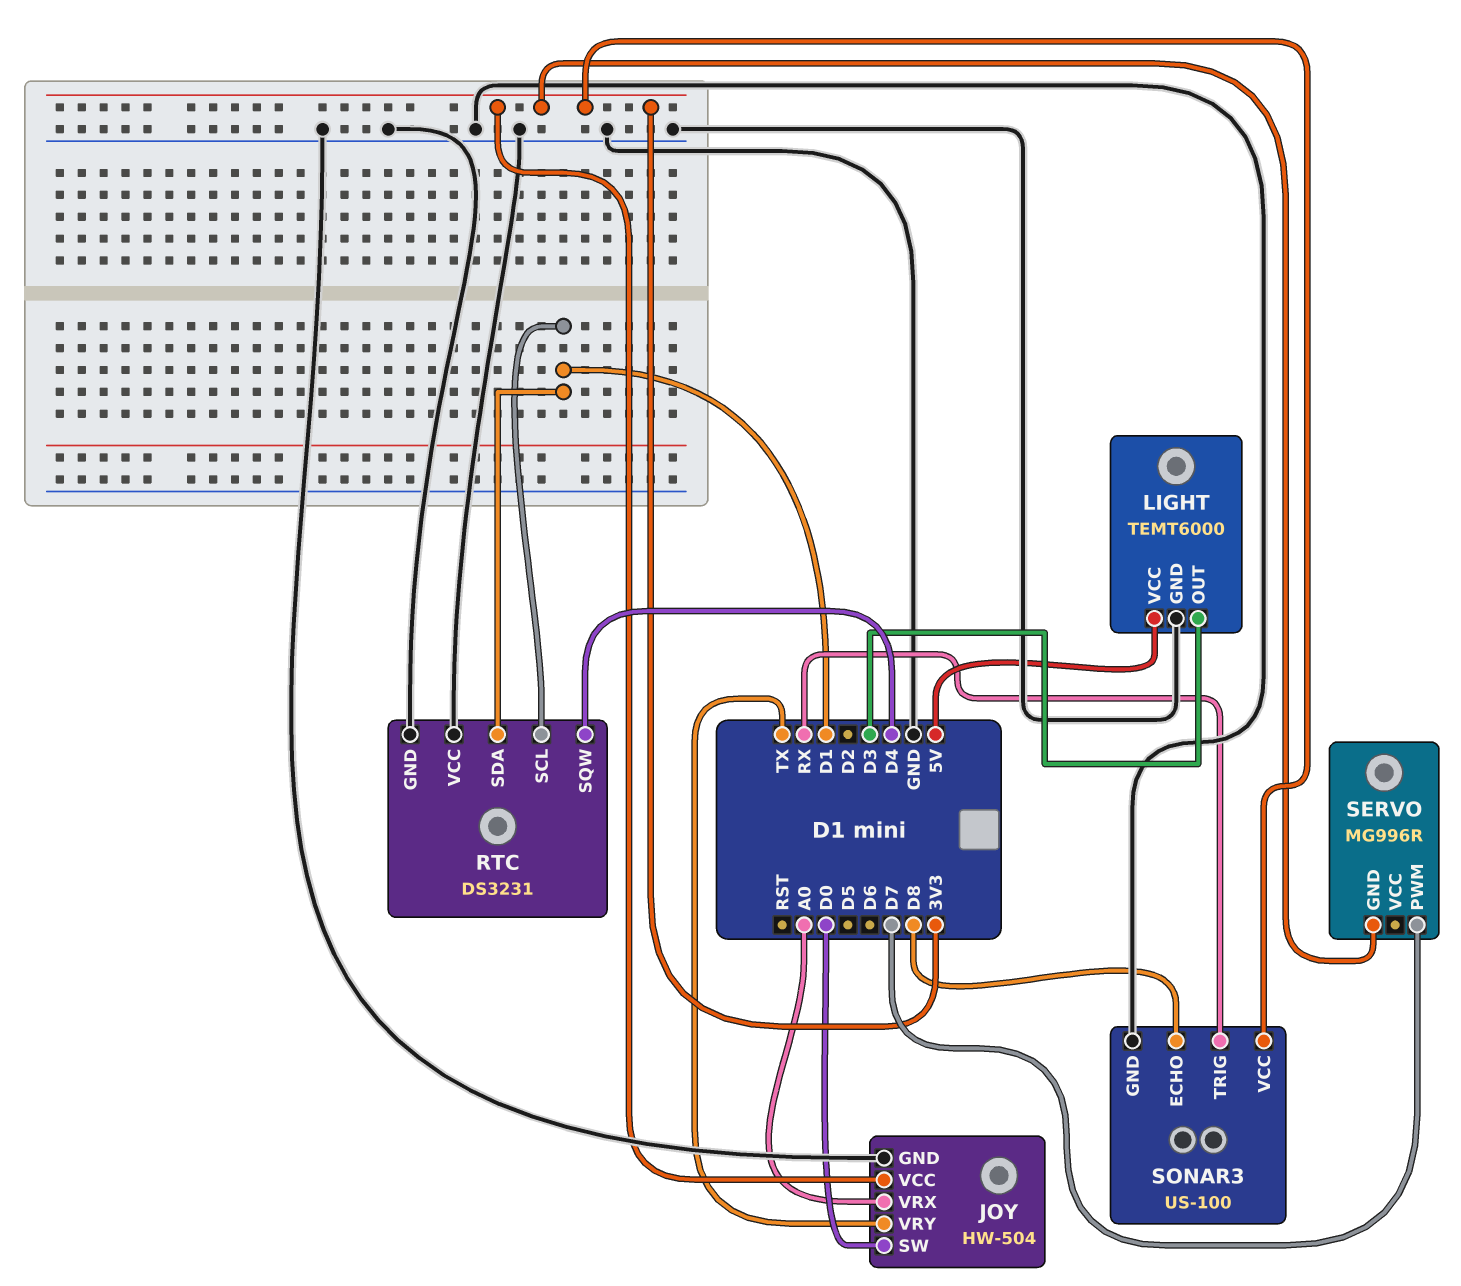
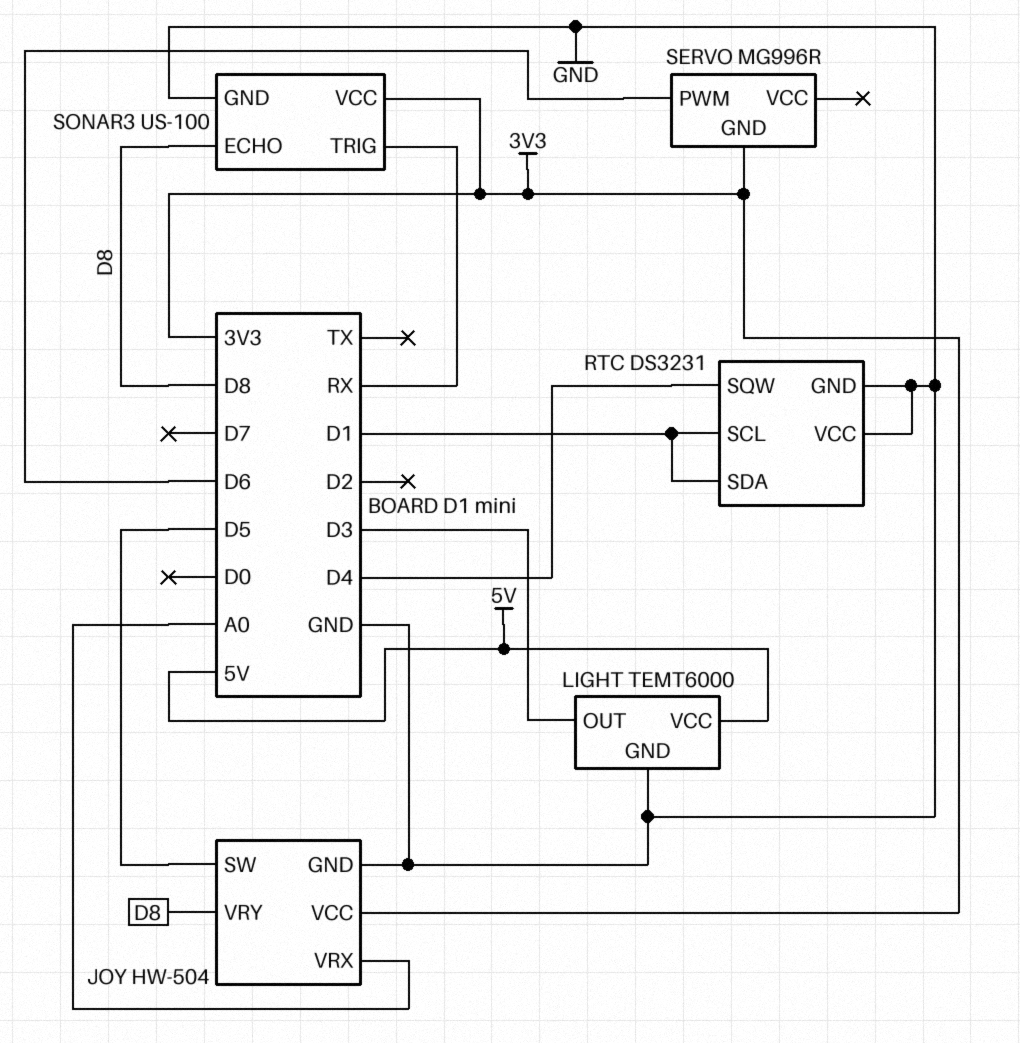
JOY pin SW: D0 -> D5
JOY pin VRY: TX -> D8
SERVO pin PWM: D7 -> D6

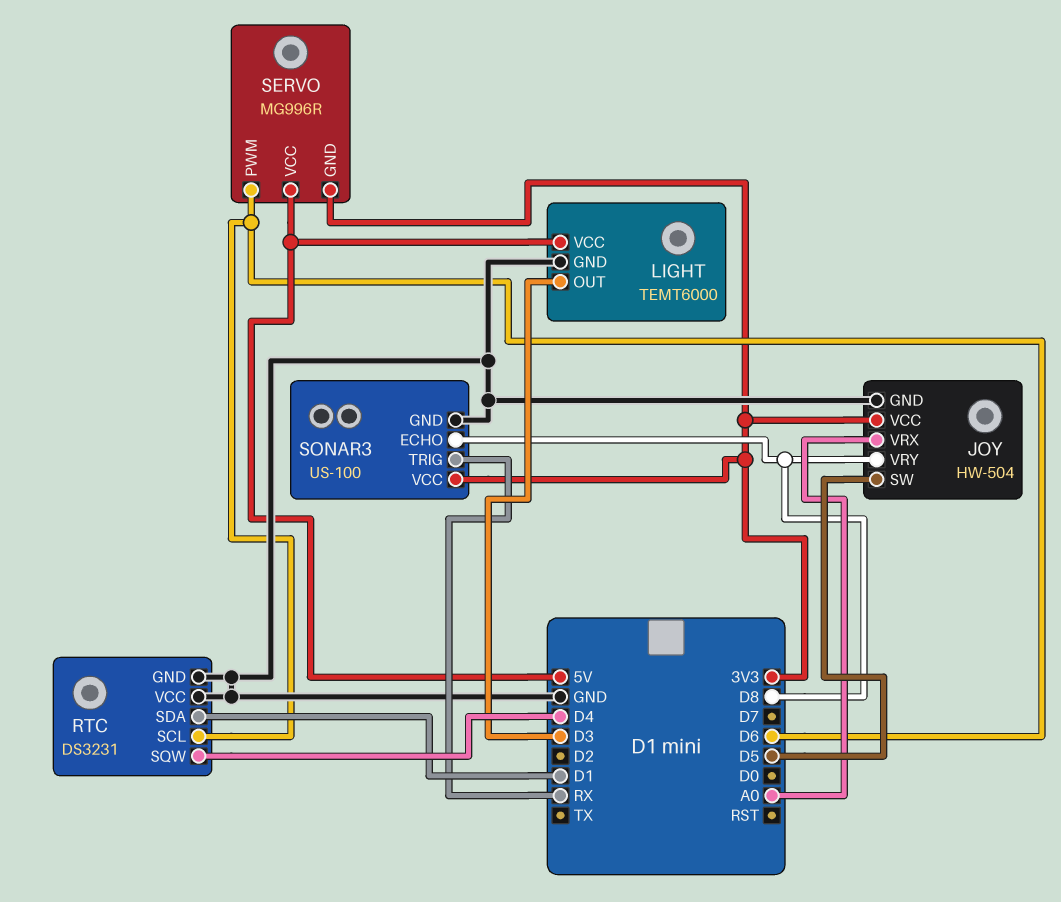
RTC pin SCL: D1 -> D6
SERVO pin VCC: none -> 5V

